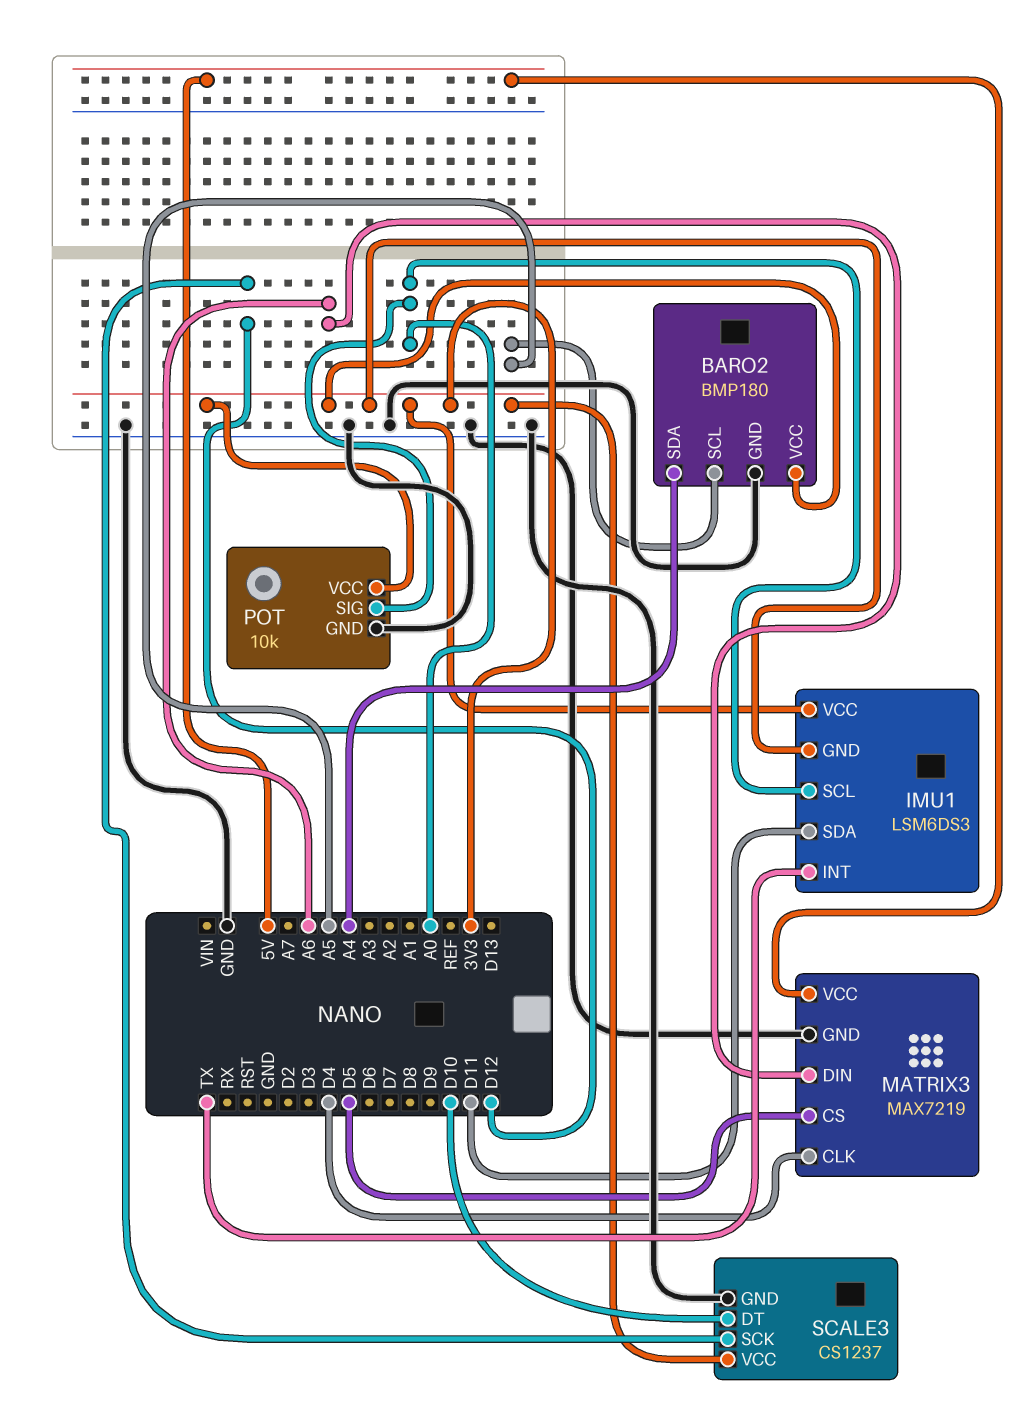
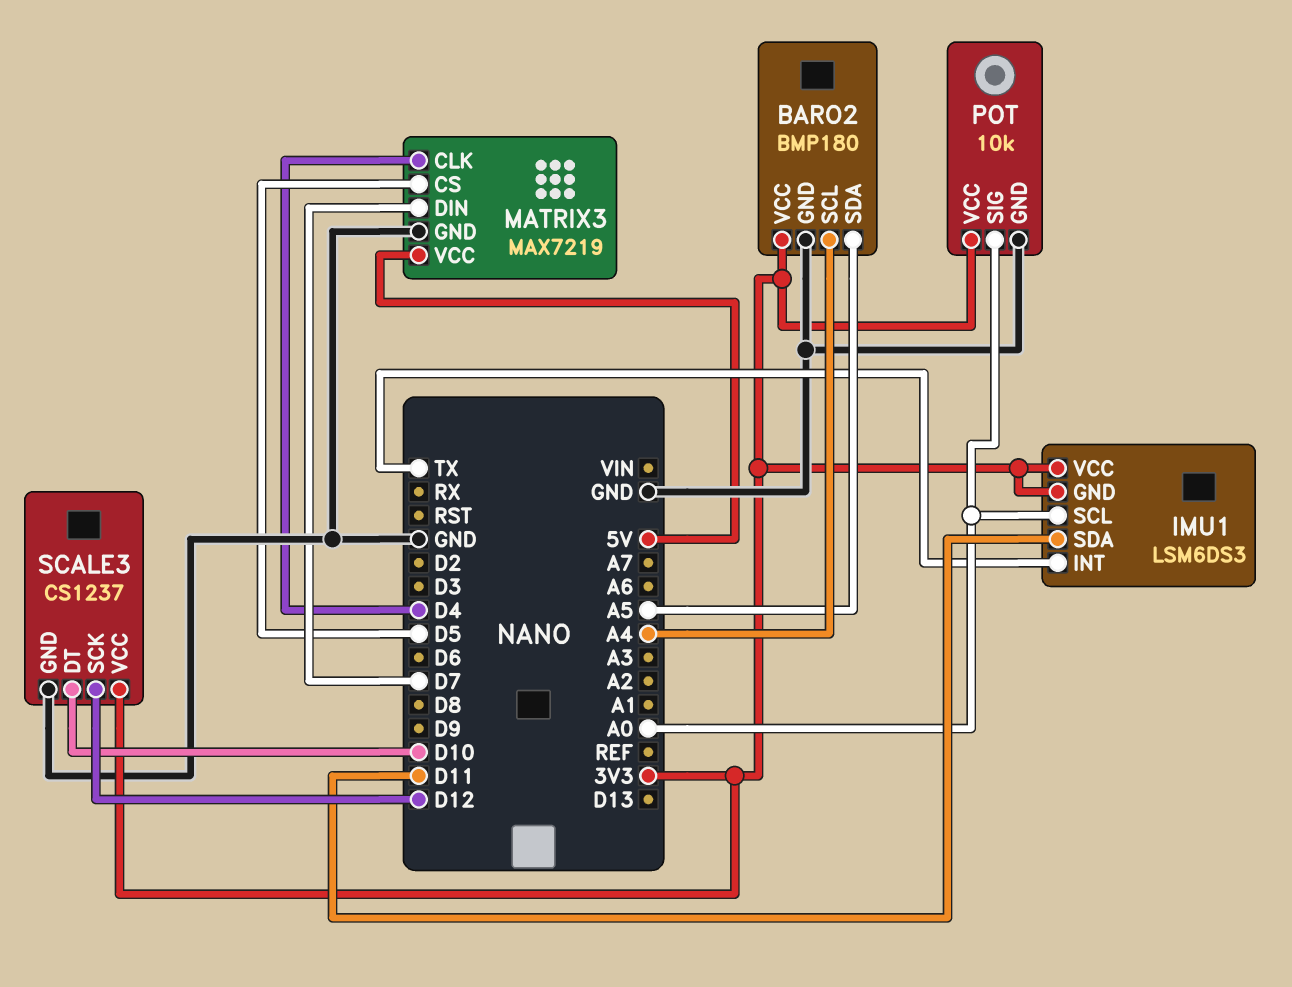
BARO2 pin SCL: A5 -> A4
BARO2 pin SDA: A4 -> A5
MATRIX3 pin DIN: A6 -> D7

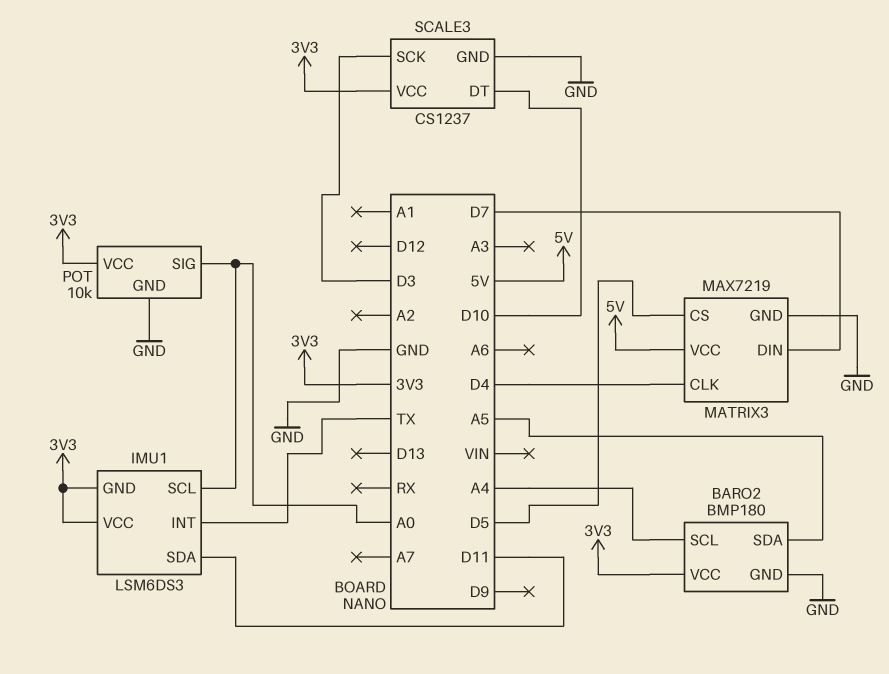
SCALE3 pin SCK: D12 -> D3

